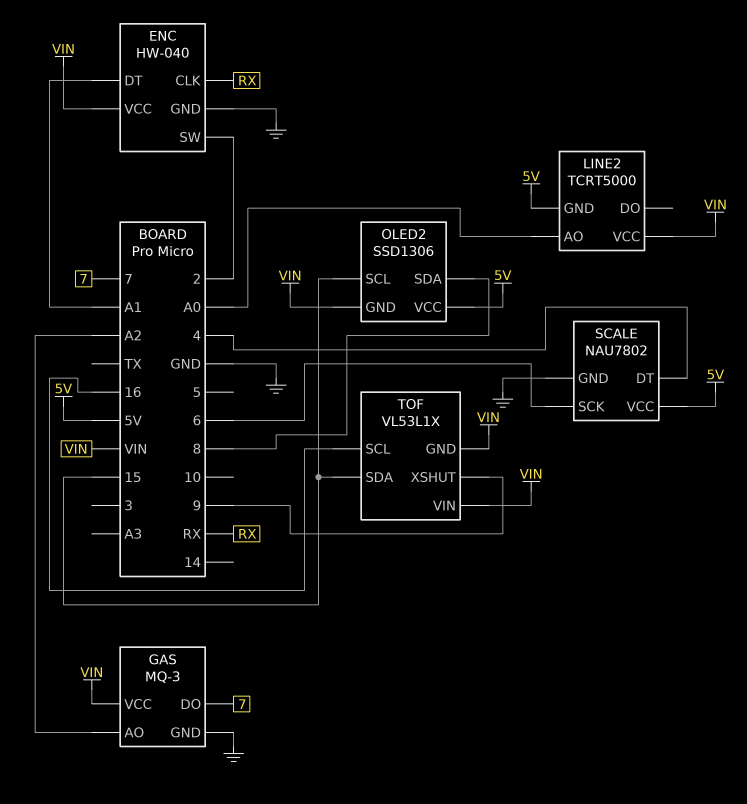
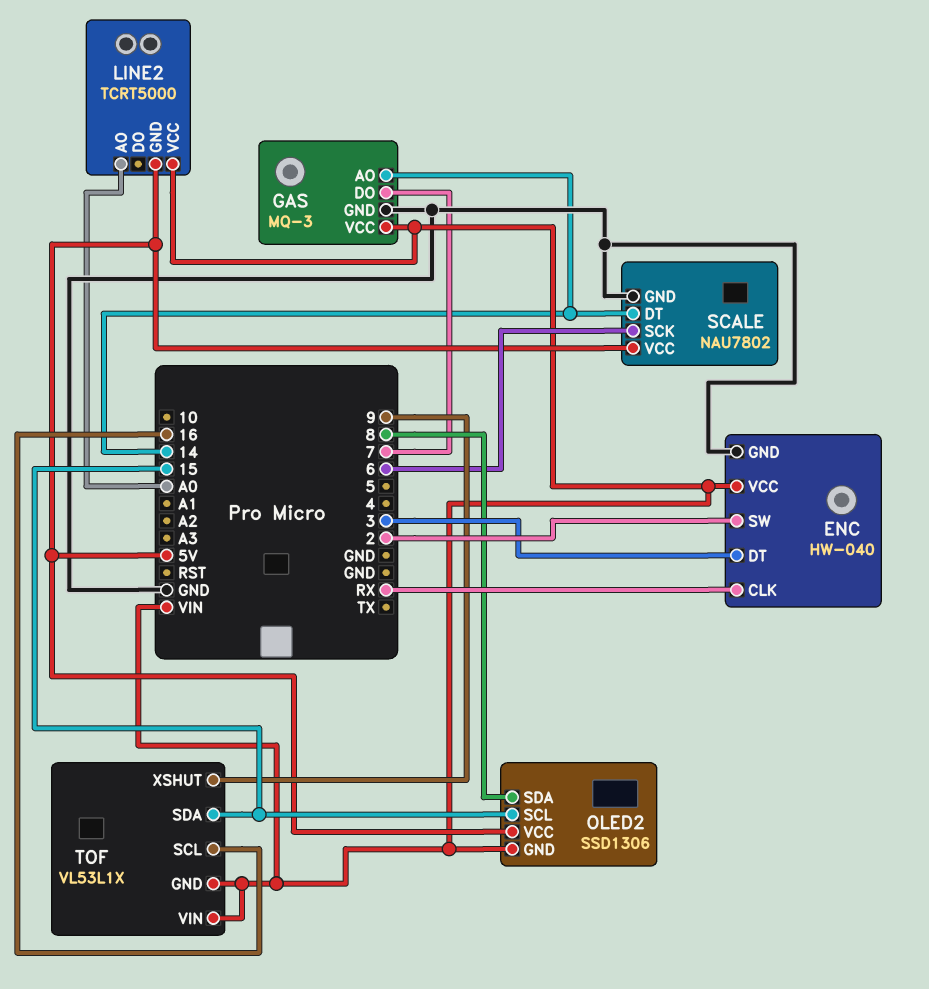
ENC pin DT: A1 -> 3
GAS pin AO: A2 -> 14
SCALE pin DT: 4 -> 14

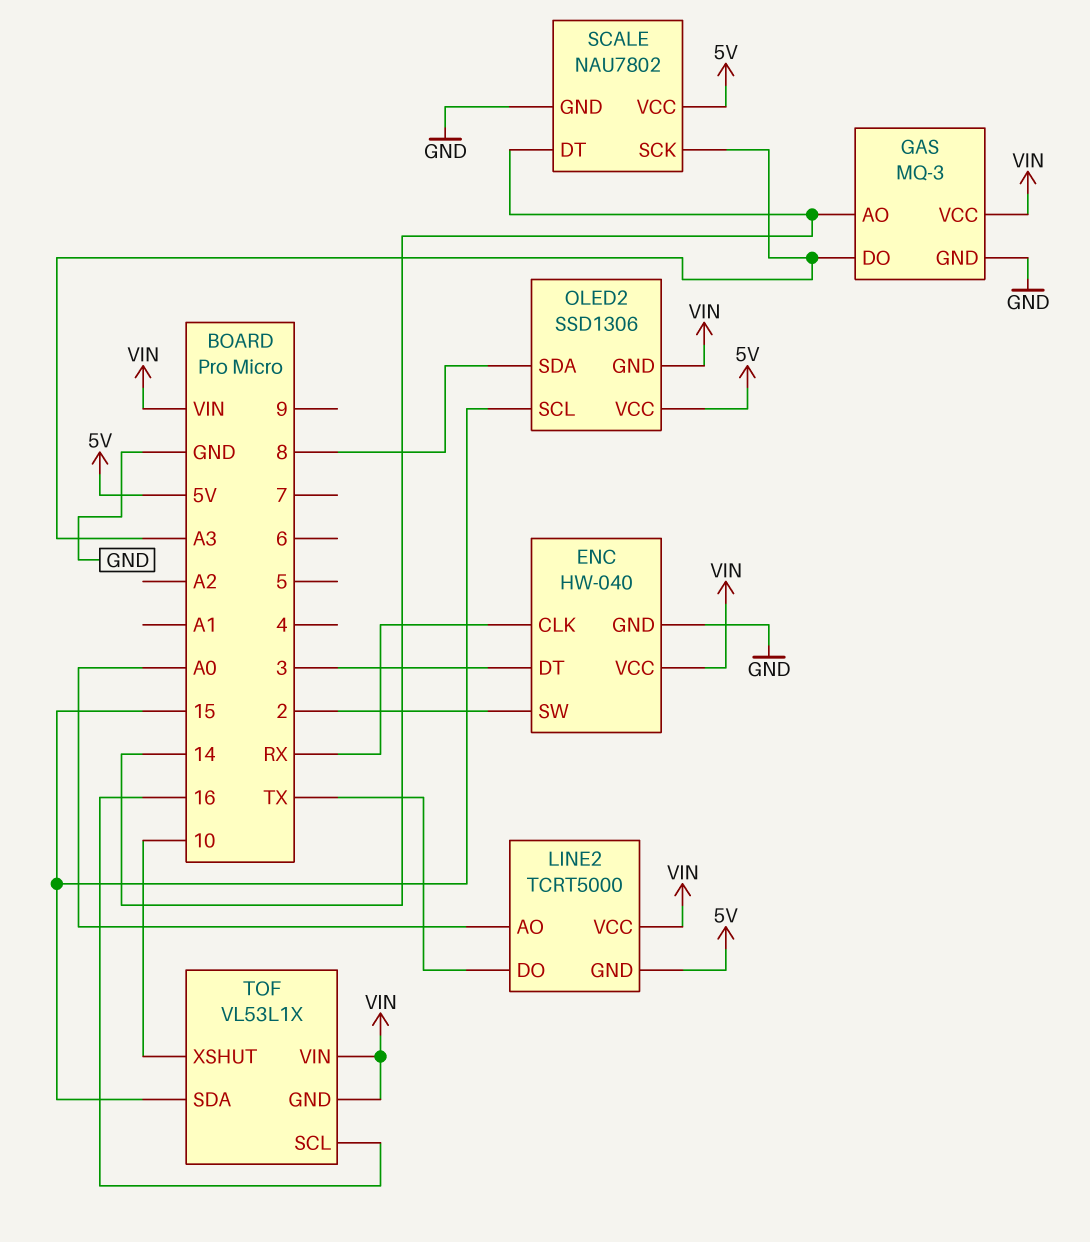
GAS pin DO: 7 -> A3
LINE2 pin DO: none -> TX
SCALE pin SCK: 6 -> A3
TOF pin XSHUT: 9 -> 10

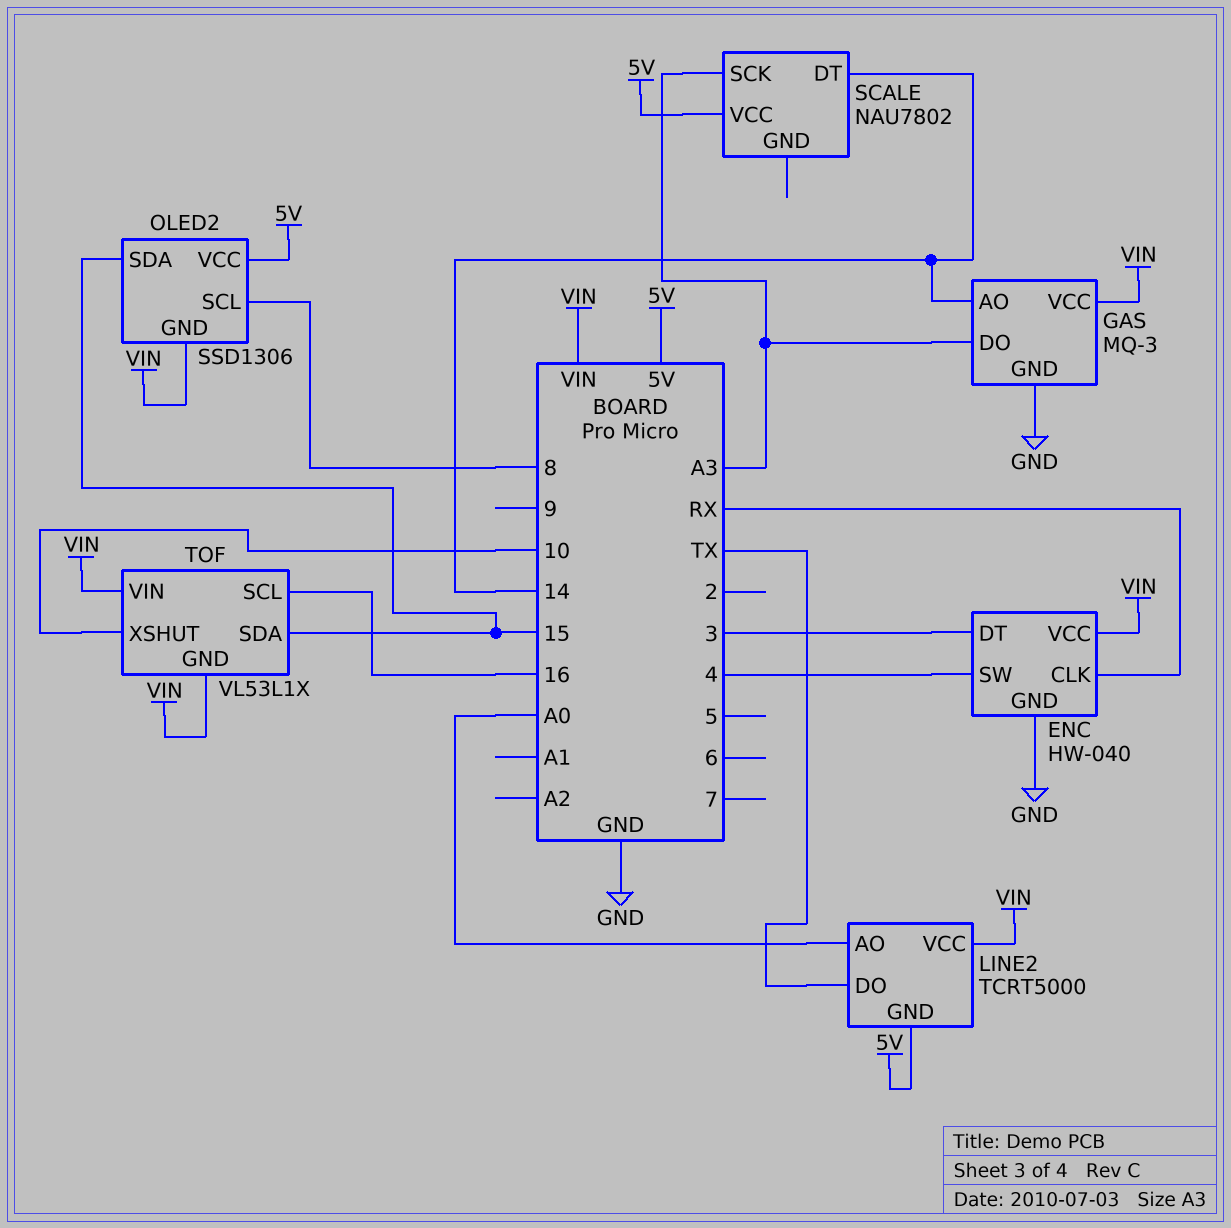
ENC pin SW: 2 -> 4
OLED2 pin SCL: 15 -> 8
OLED2 pin SDA: 8 -> 15
SCALE pin GND: GND -> none

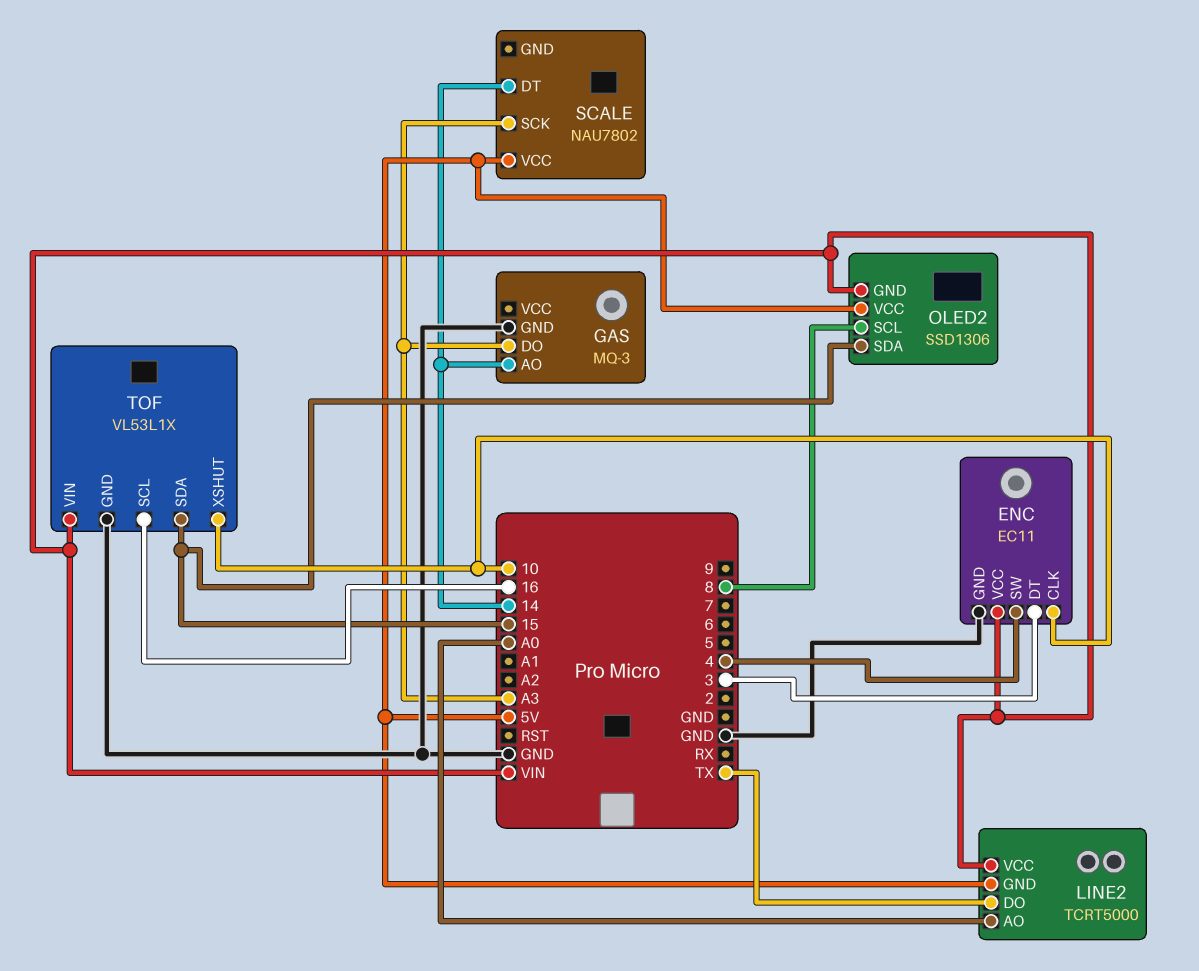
ENC: HW-040 -> EC11
ENC pin CLK: RX -> 10
GAS pin VCC: VIN -> none
TOF pin GND: VIN -> GND

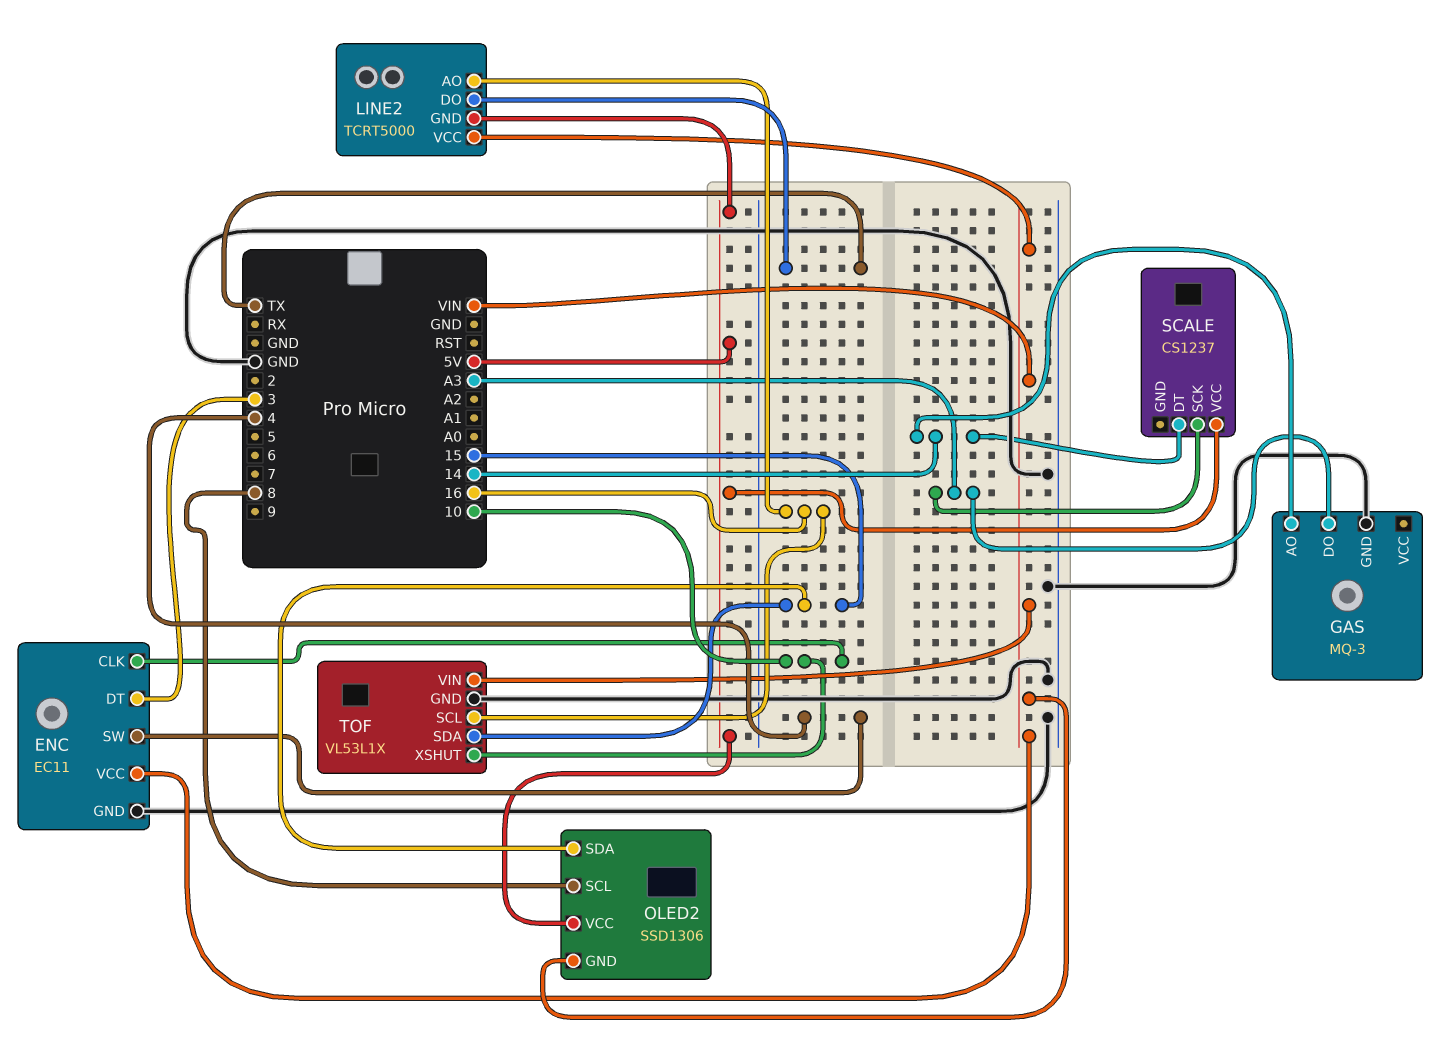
LINE2 pin AO: A0 -> 16
SCALE: NAU7802 -> CS1237

